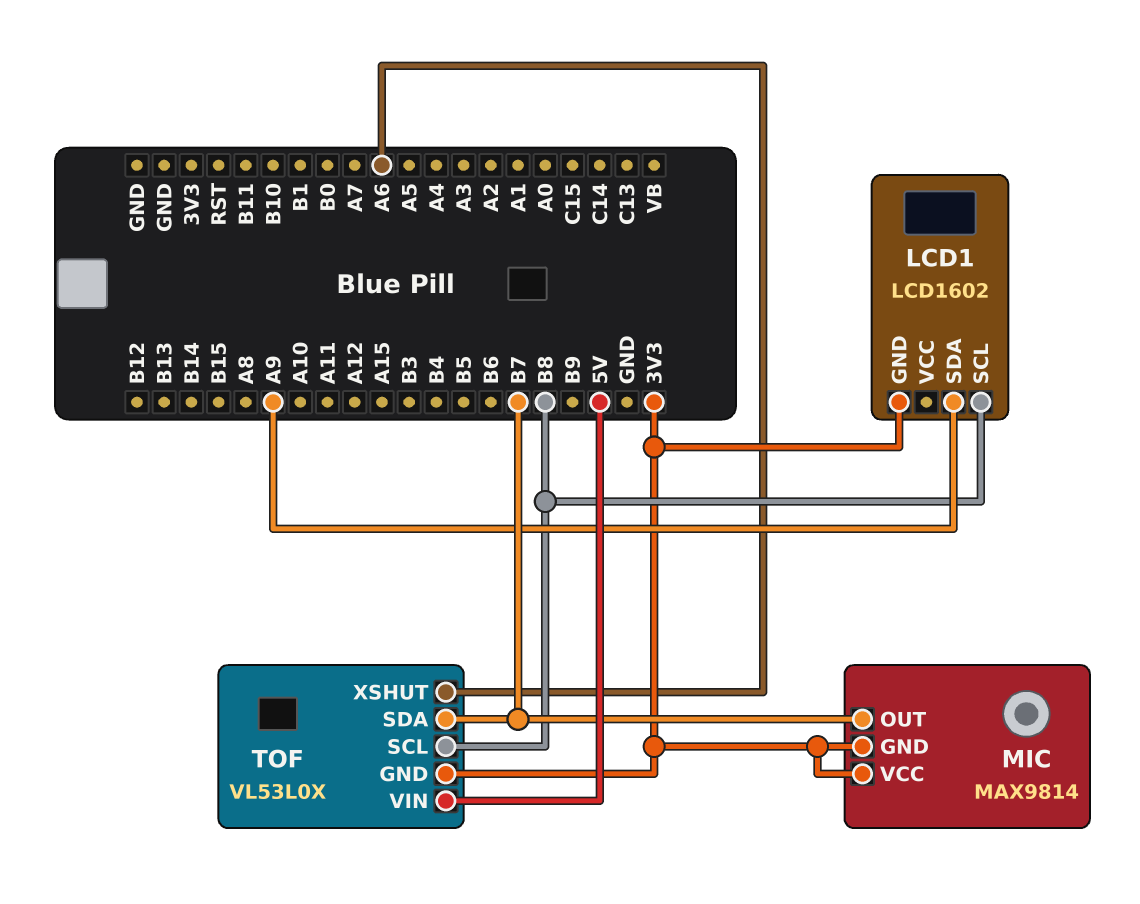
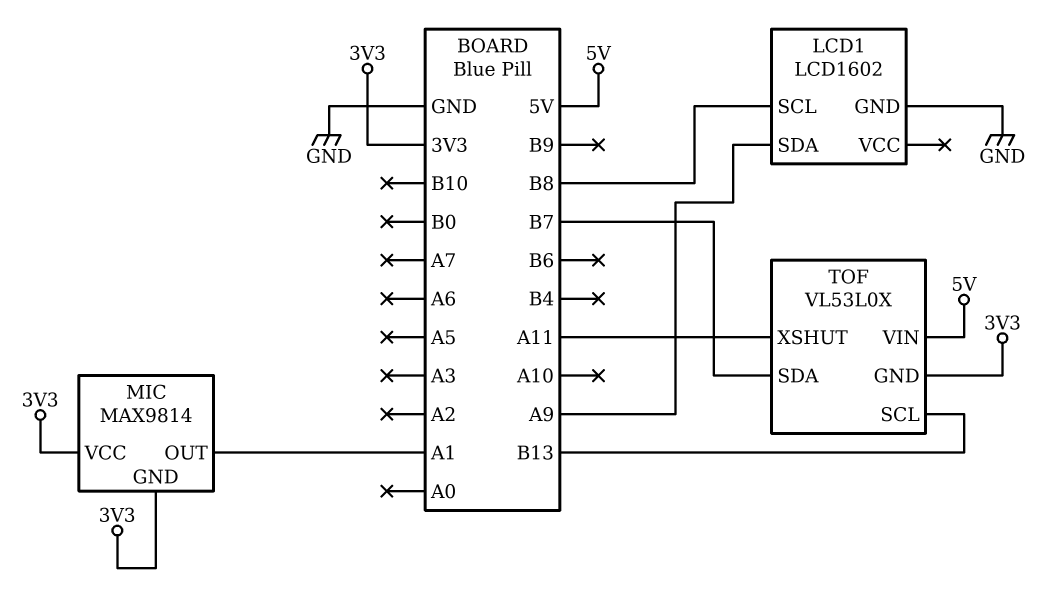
LCD1 pin GND: 3V3 -> GND
MIC pin OUT: B7 -> A1
TOF pin SCL: B8 -> B13
TOF pin XSHUT: A6 -> A11

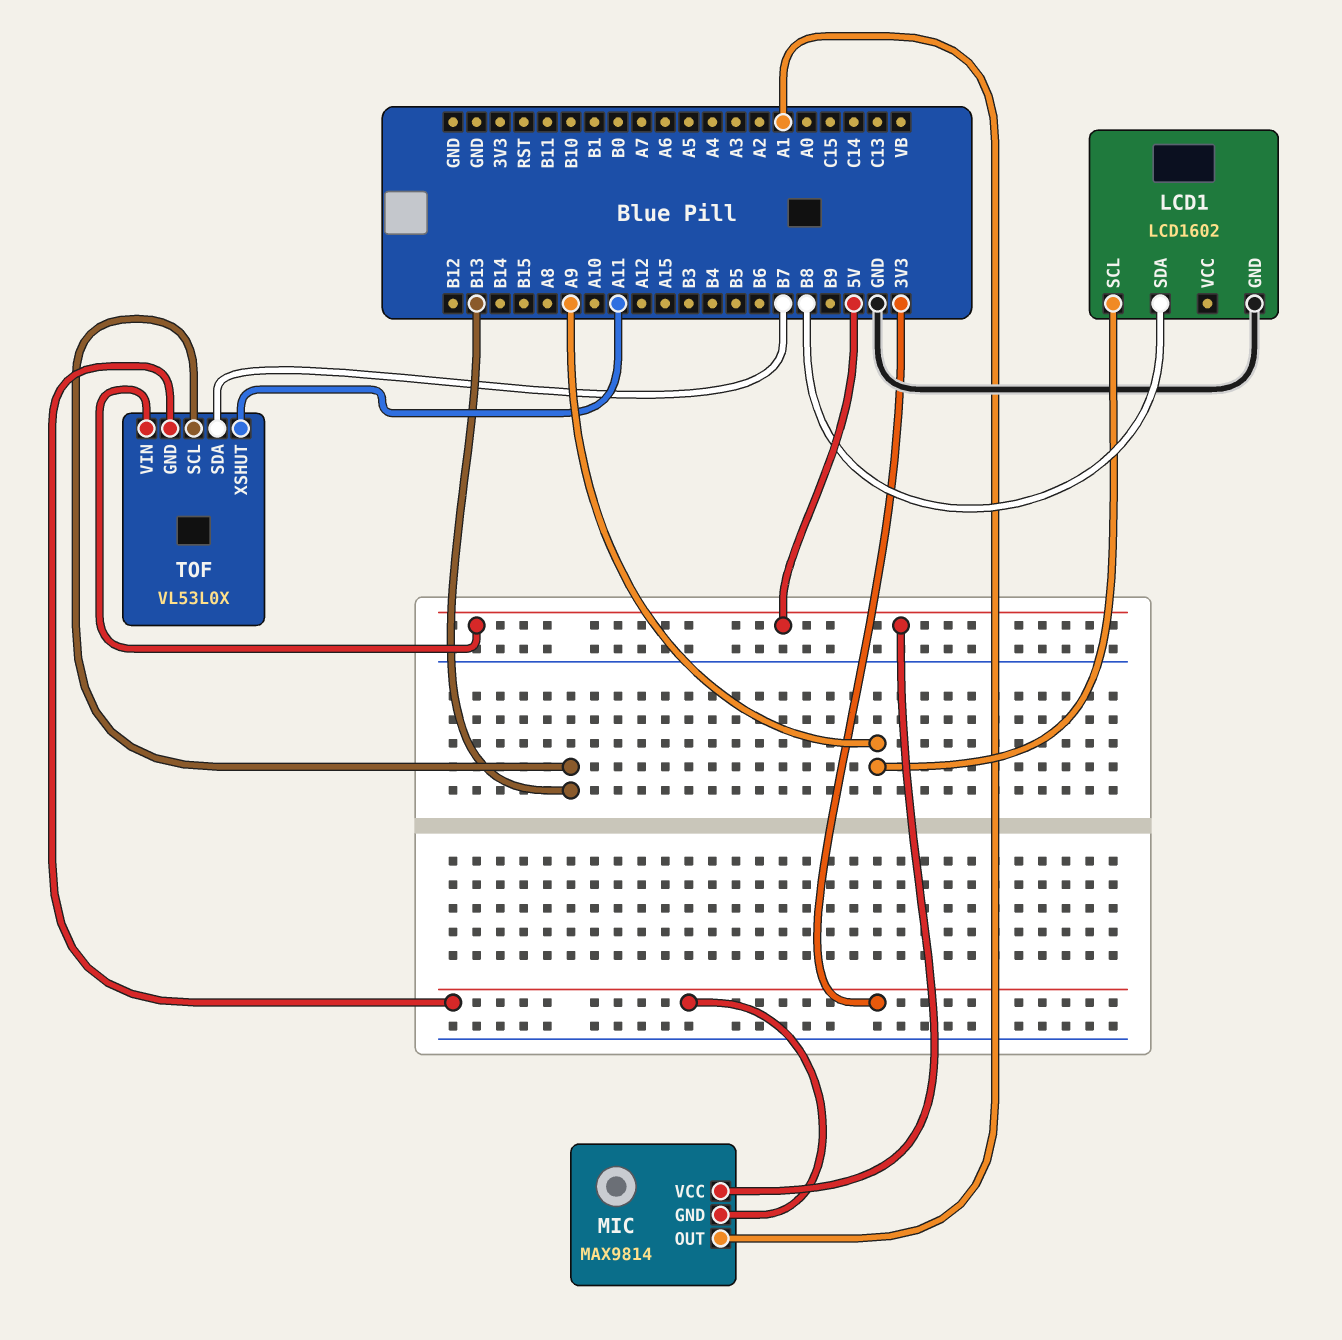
LCD1 pin SCL: B8 -> A9
LCD1 pin SDA: A9 -> B8
MIC pin VCC: 3V3 -> 5V

